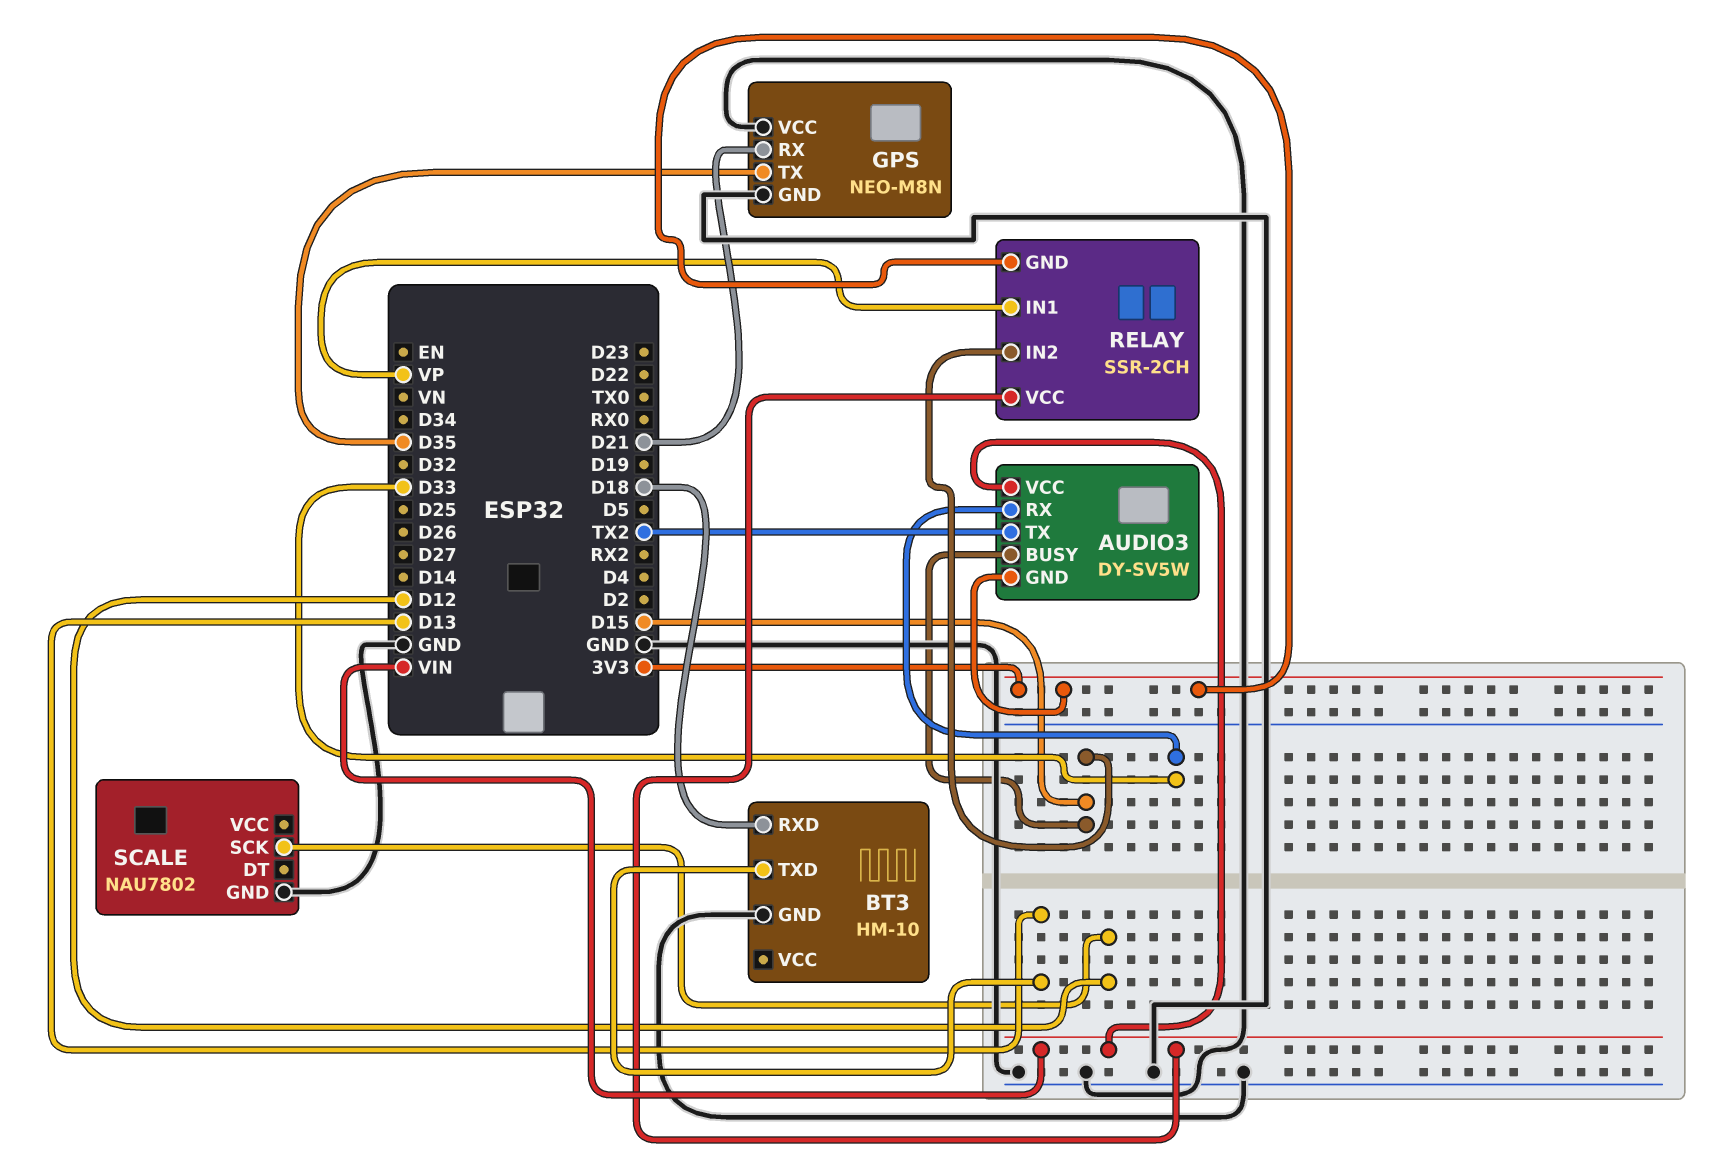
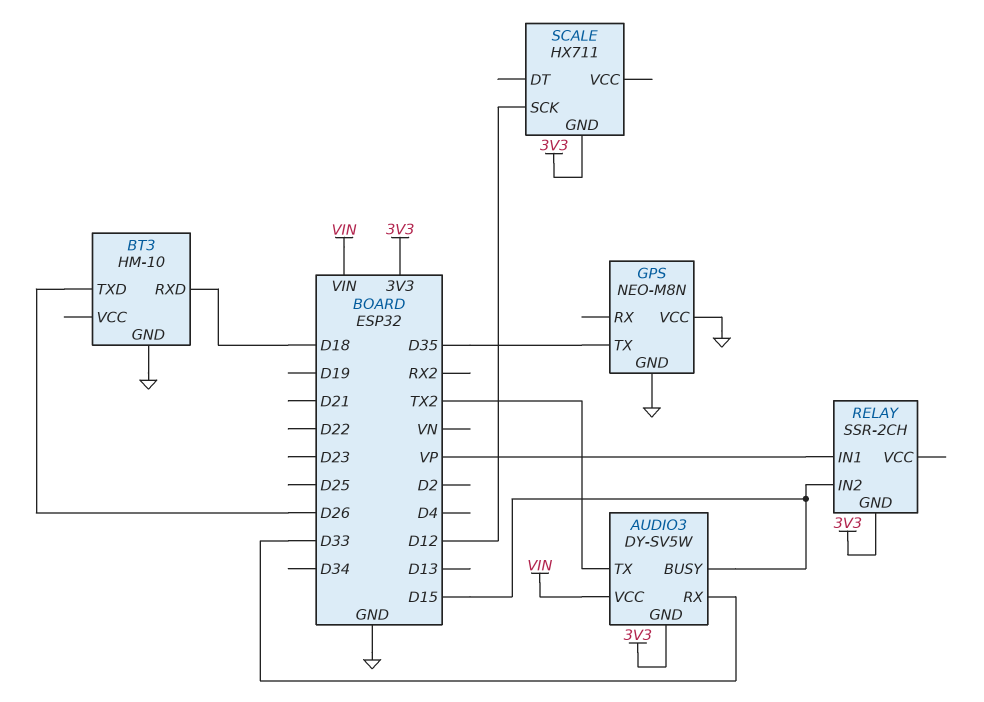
BT3 pin TXD: D13 -> D26
GPS pin RX: D21 -> none
RELAY pin VCC: VIN -> none
SCALE: NAU7802 -> HX711
SCALE pin GND: GND -> 3V3

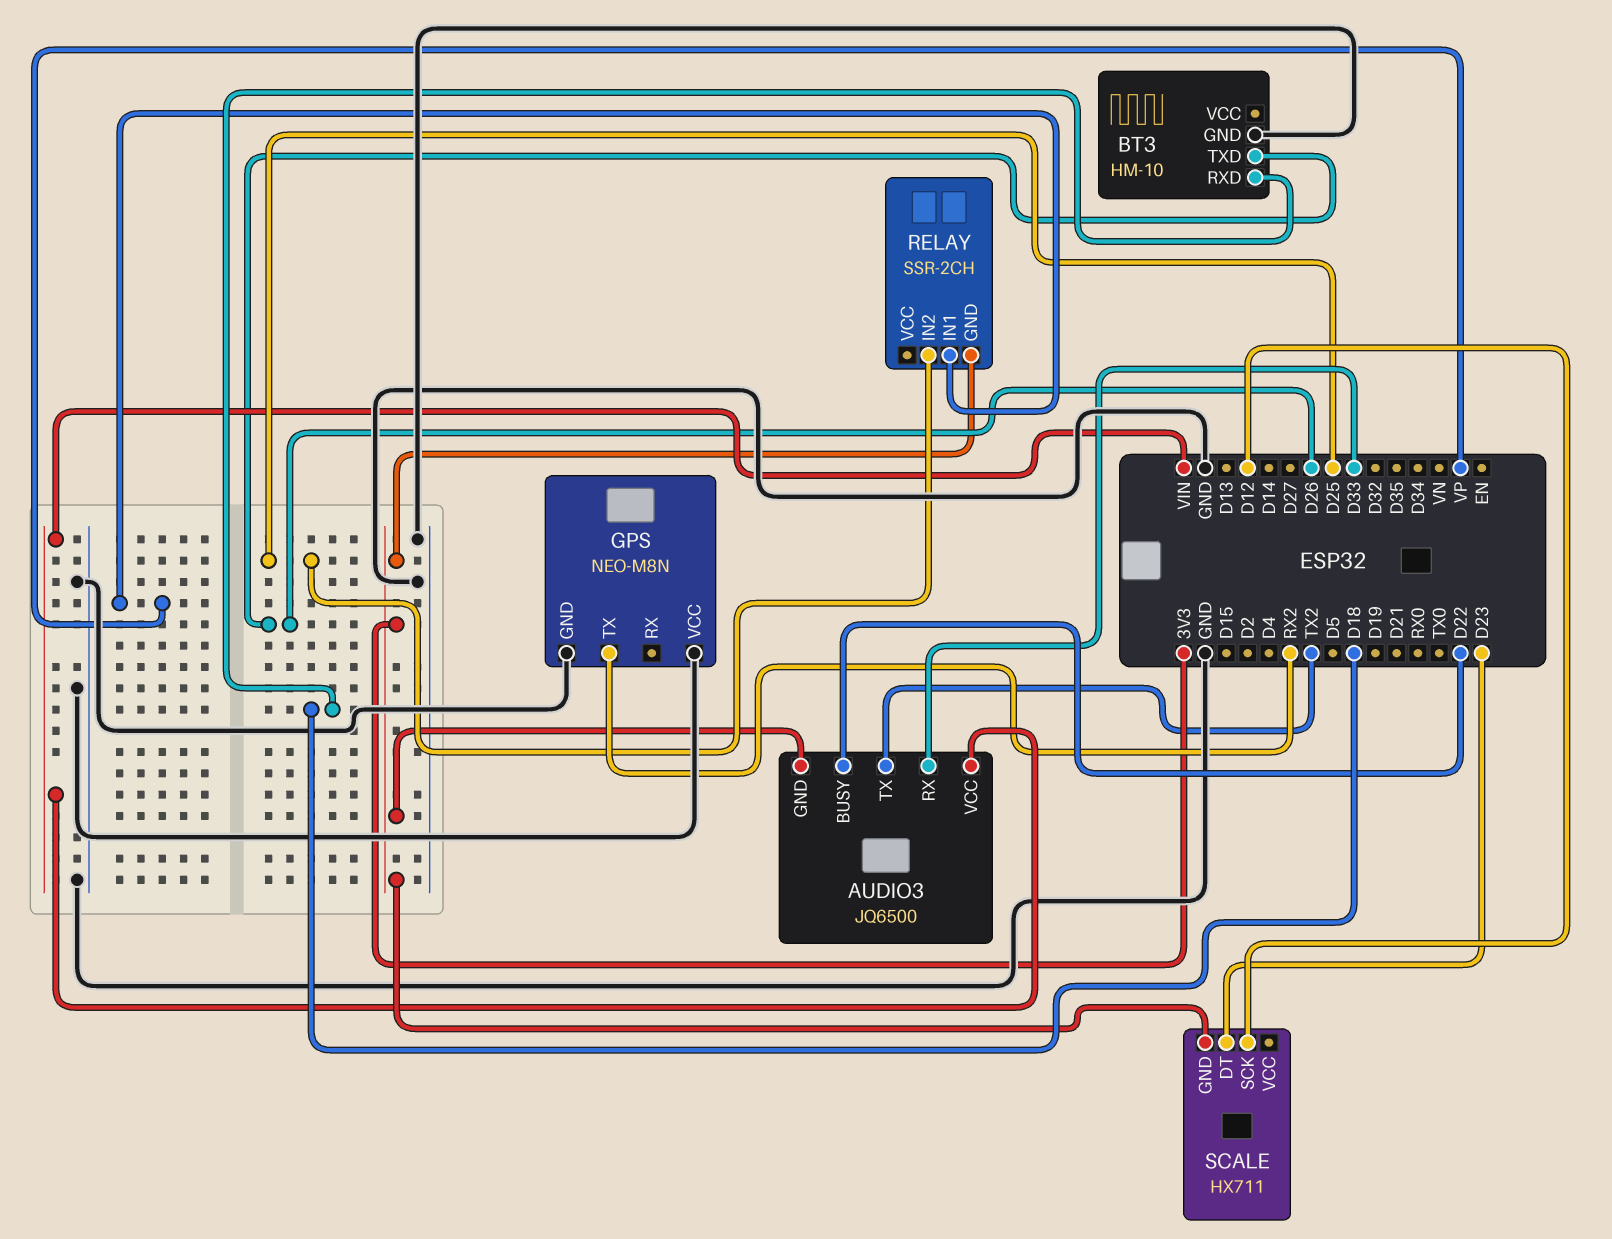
AUDIO3: DY-SV5W -> JQ6500
AUDIO3 pin BUSY: D15 -> D22
GPS pin TX: D35 -> RX2
RELAY pin IN2: D15 -> D25
SCALE pin DT: none -> D23

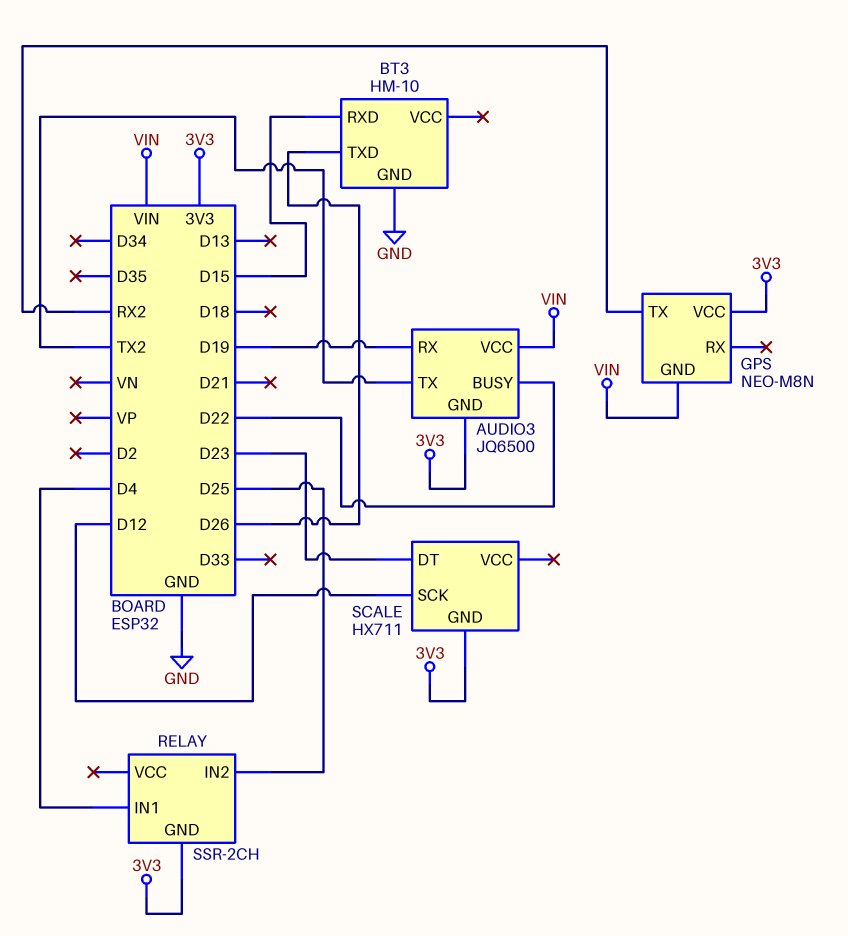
AUDIO3 pin RX: D33 -> D19
BT3 pin RXD: D18 -> D15
GPS pin GND: GND -> VIN
GPS pin VCC: GND -> 3V3
RELAY pin IN1: VP -> D4

